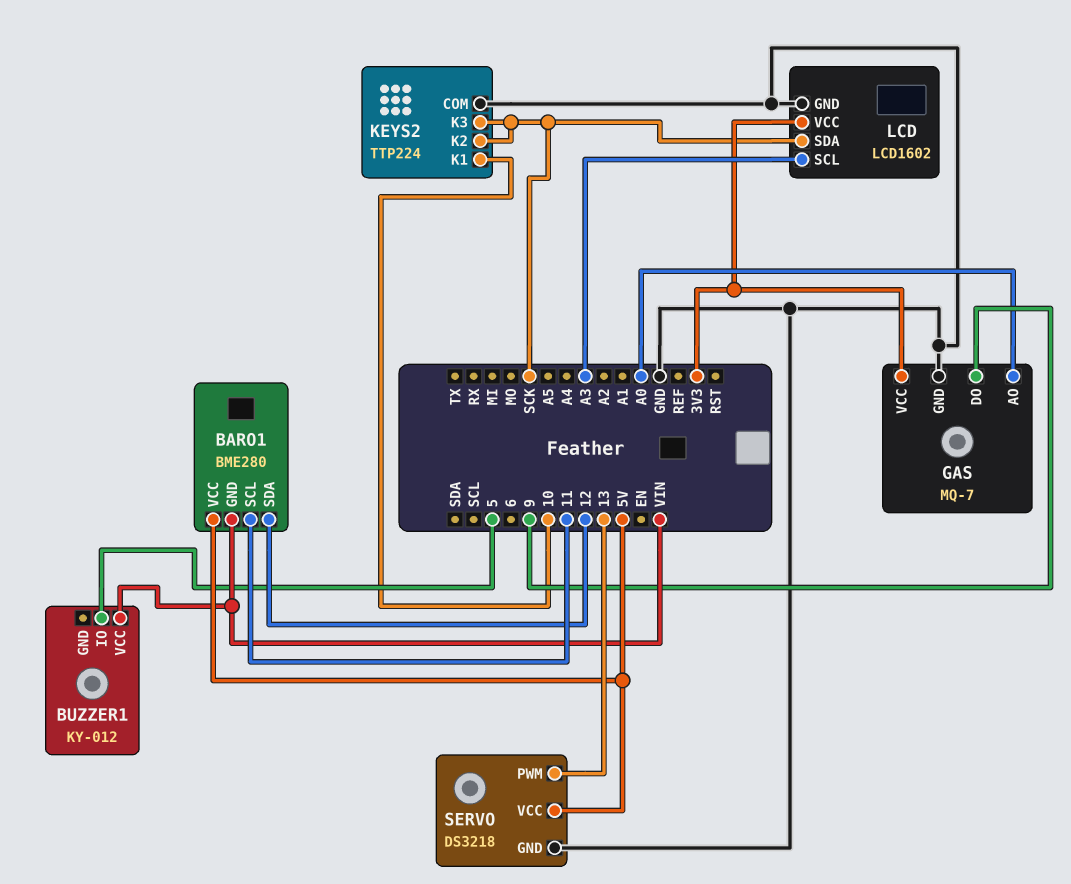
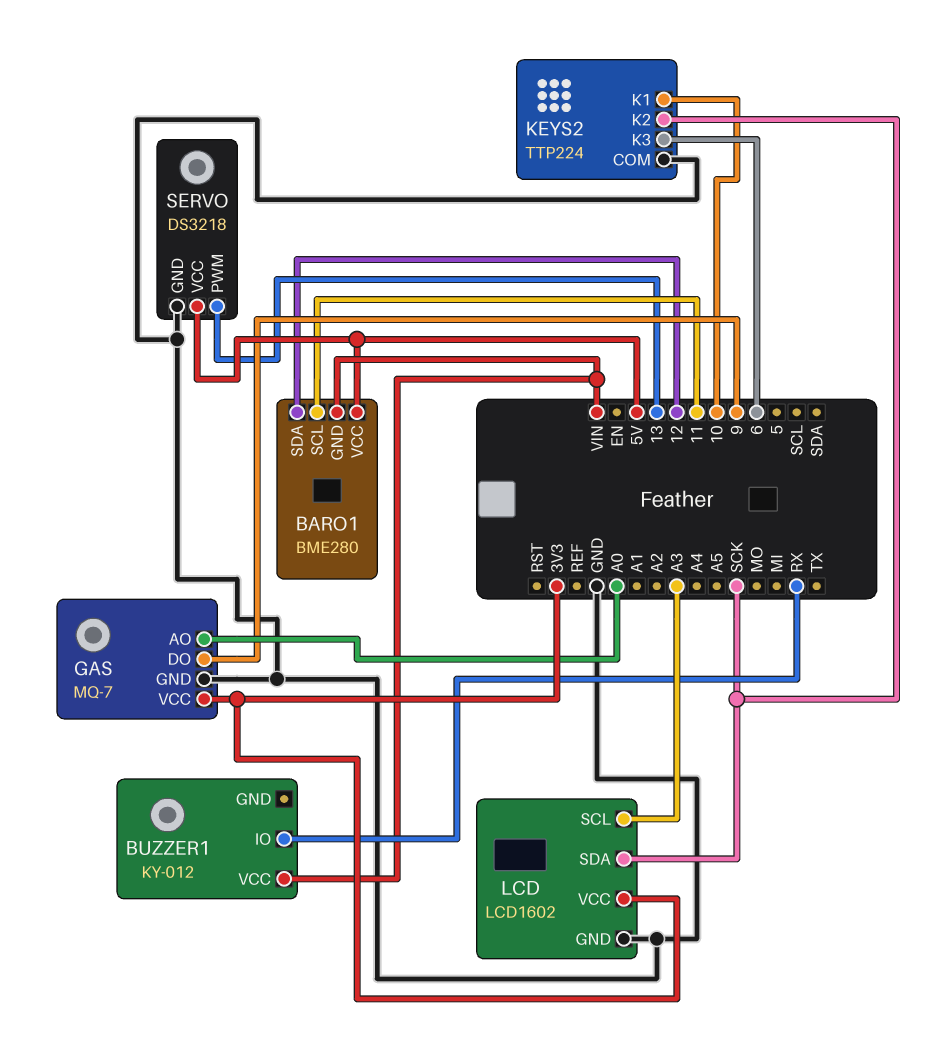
BUZZER1 pin IO: 5 -> RX
KEYS2 pin K3: SCK -> 6

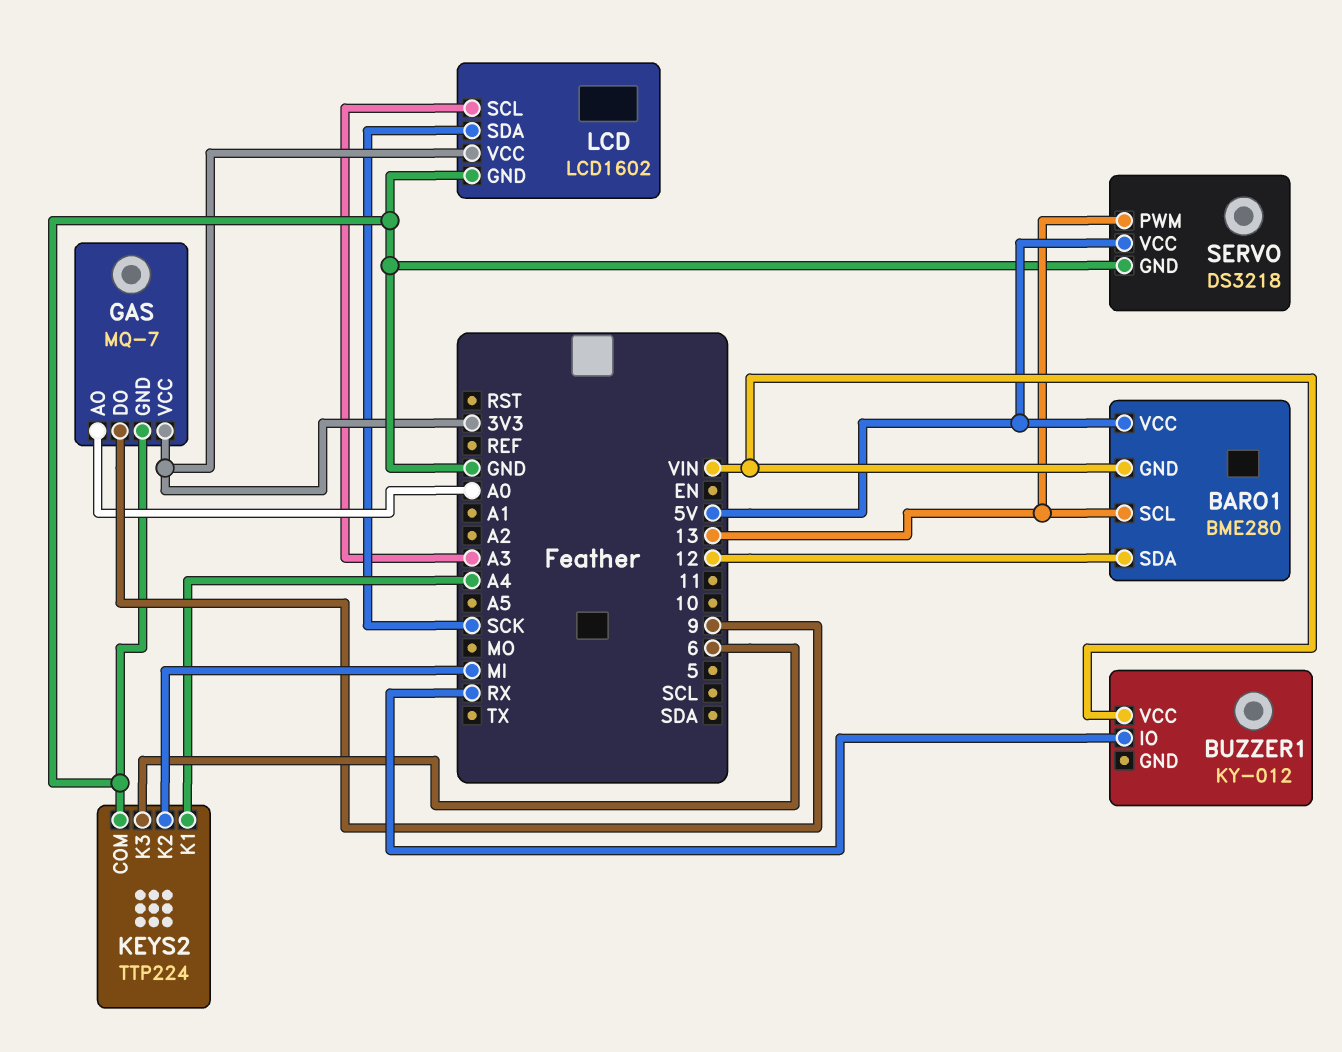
BARO1 pin SCL: 11 -> 13
KEYS2 pin K1: 10 -> A4
KEYS2 pin K2: SCK -> MI

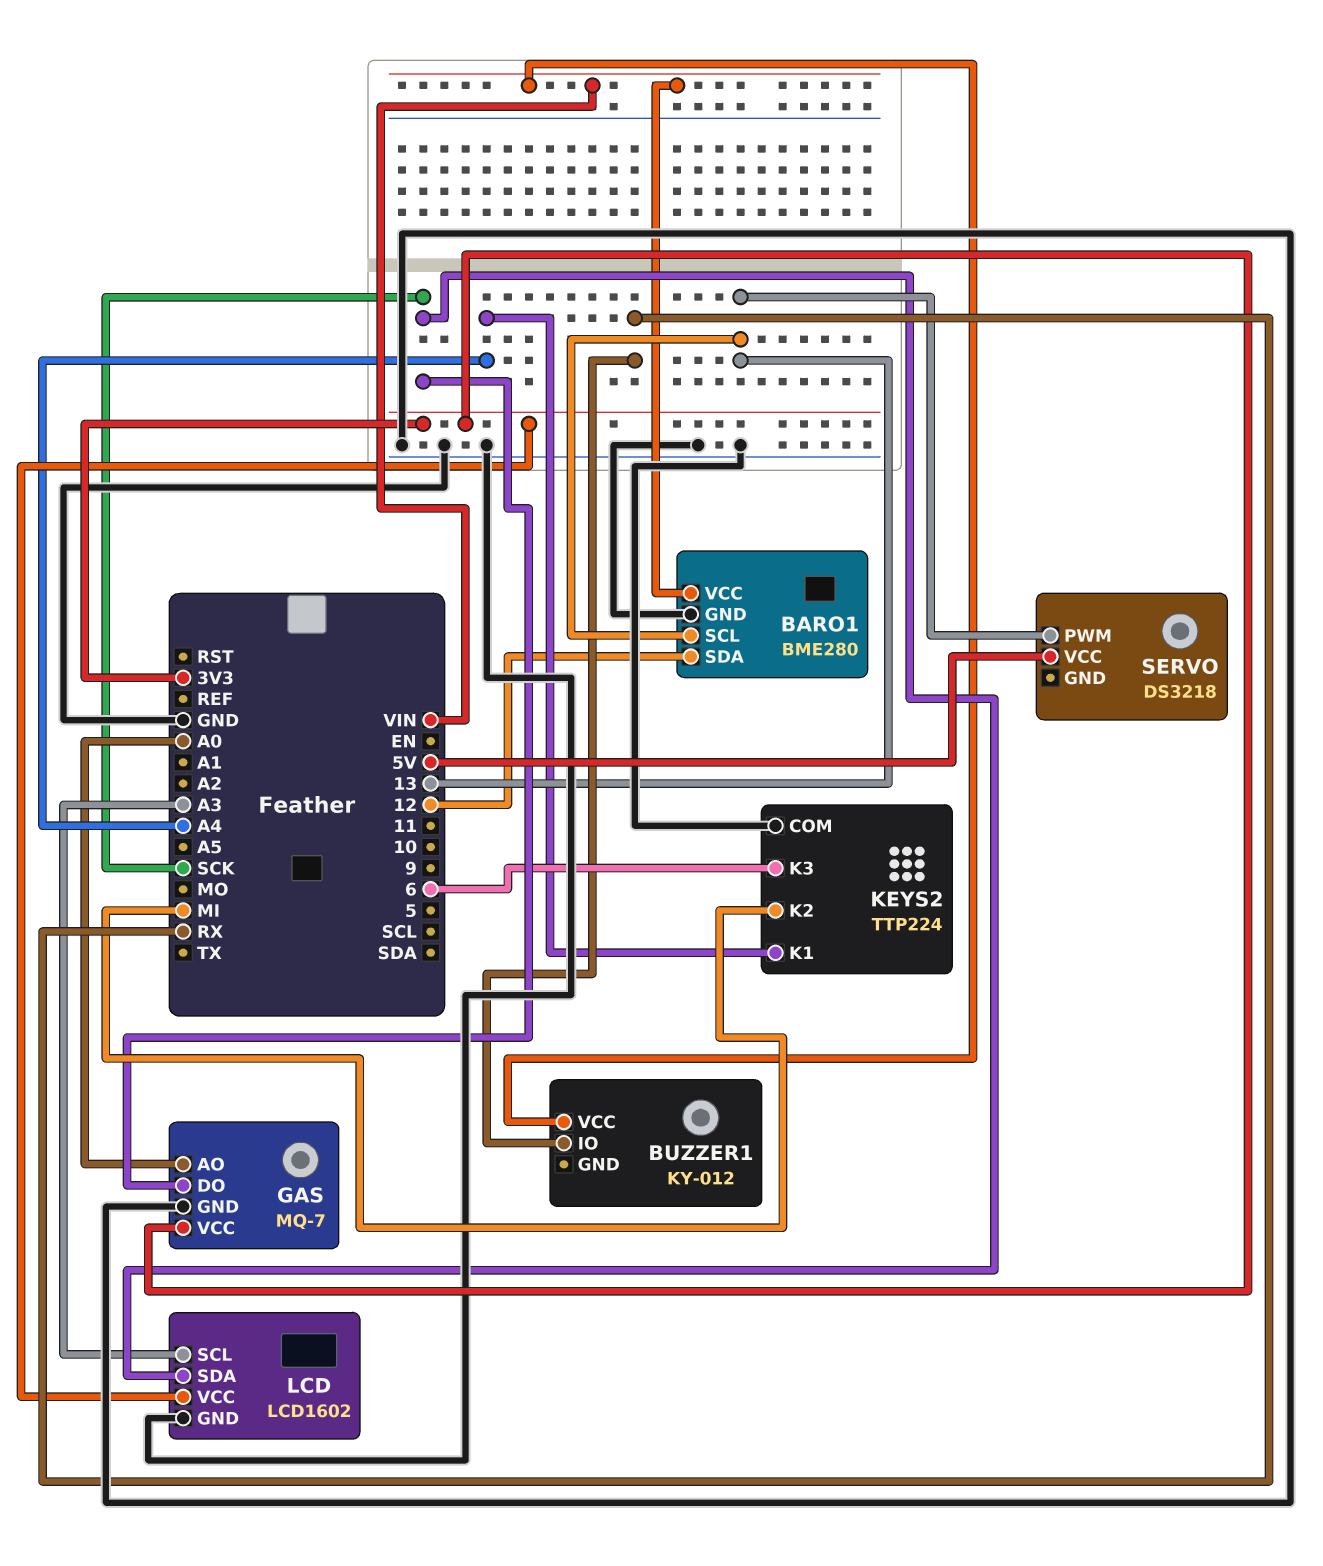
BARO1 pin GND: VIN -> GND
BARO1 pin VCC: 5V -> VIN
GAS pin DO: 9 -> SCK
SERVO pin GND: GND -> none

